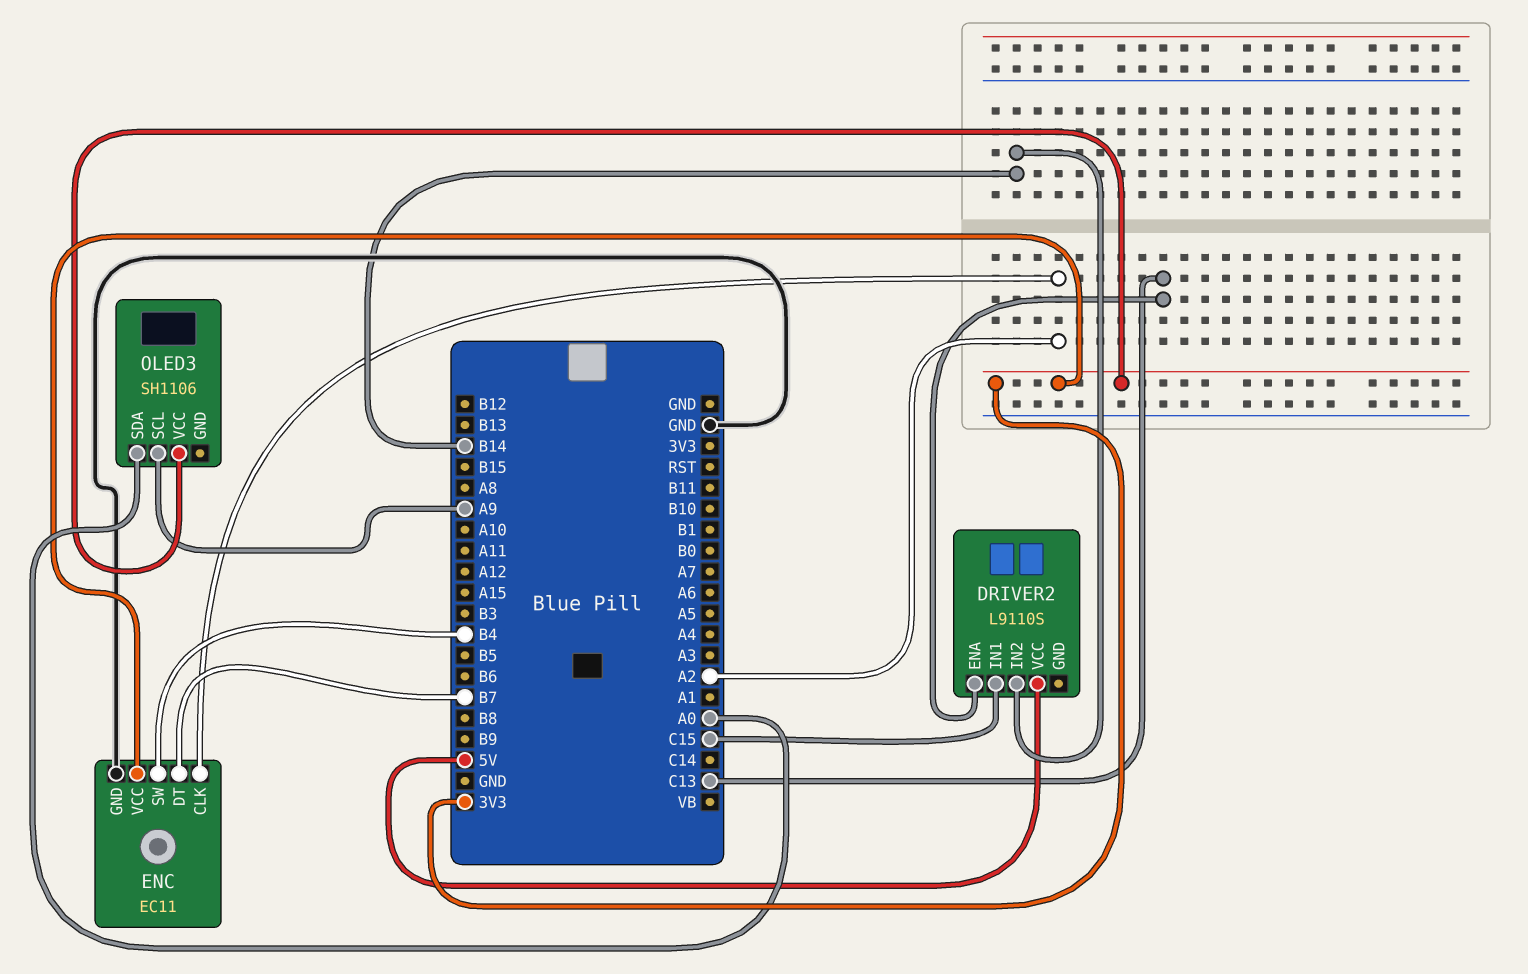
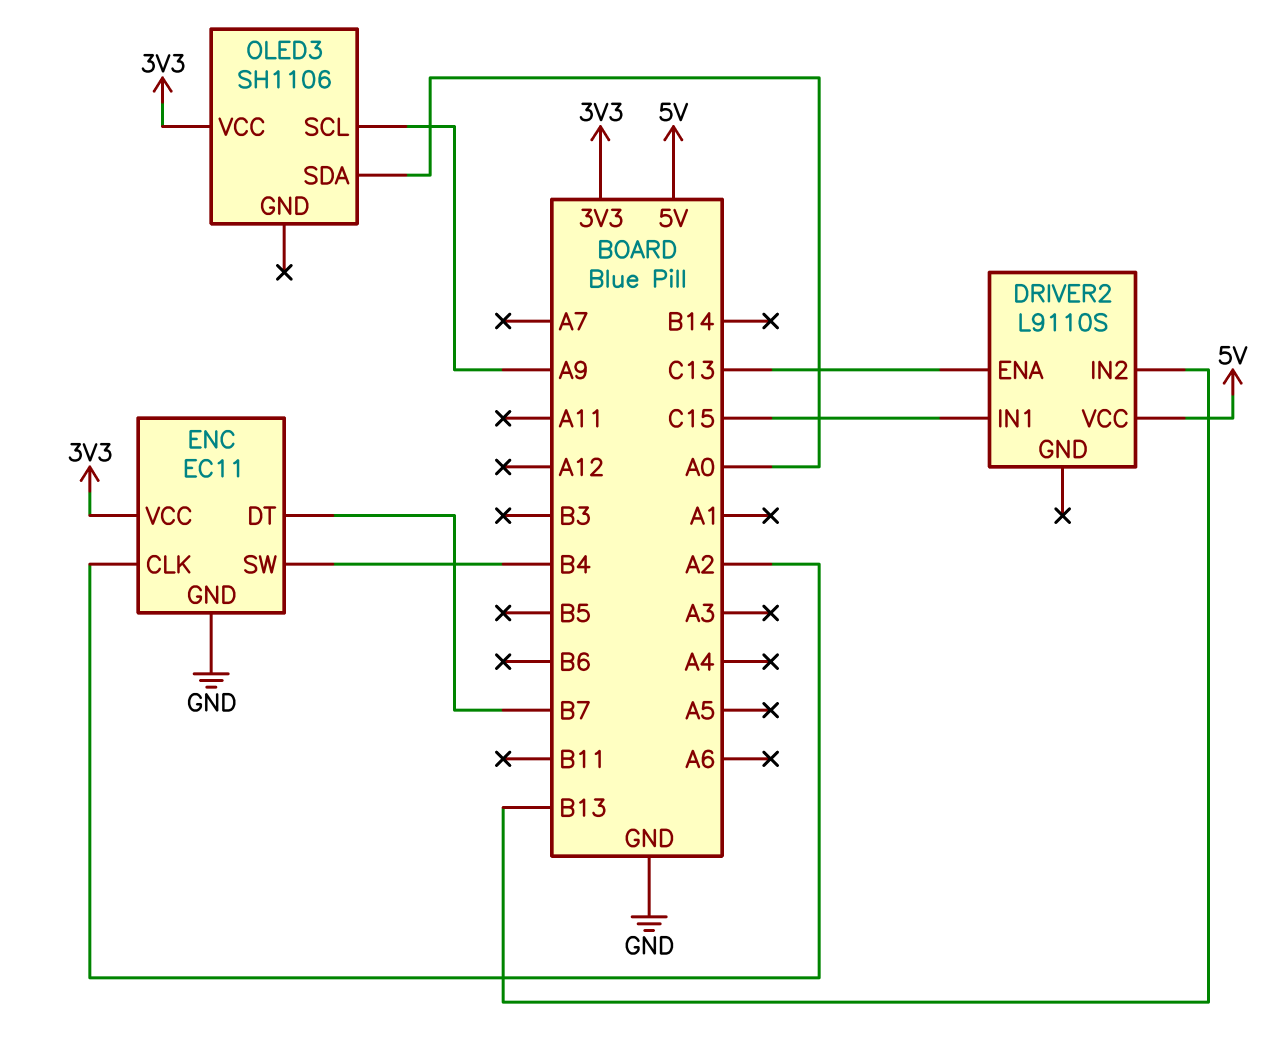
DRIVER2 pin IN2: B14 -> B13

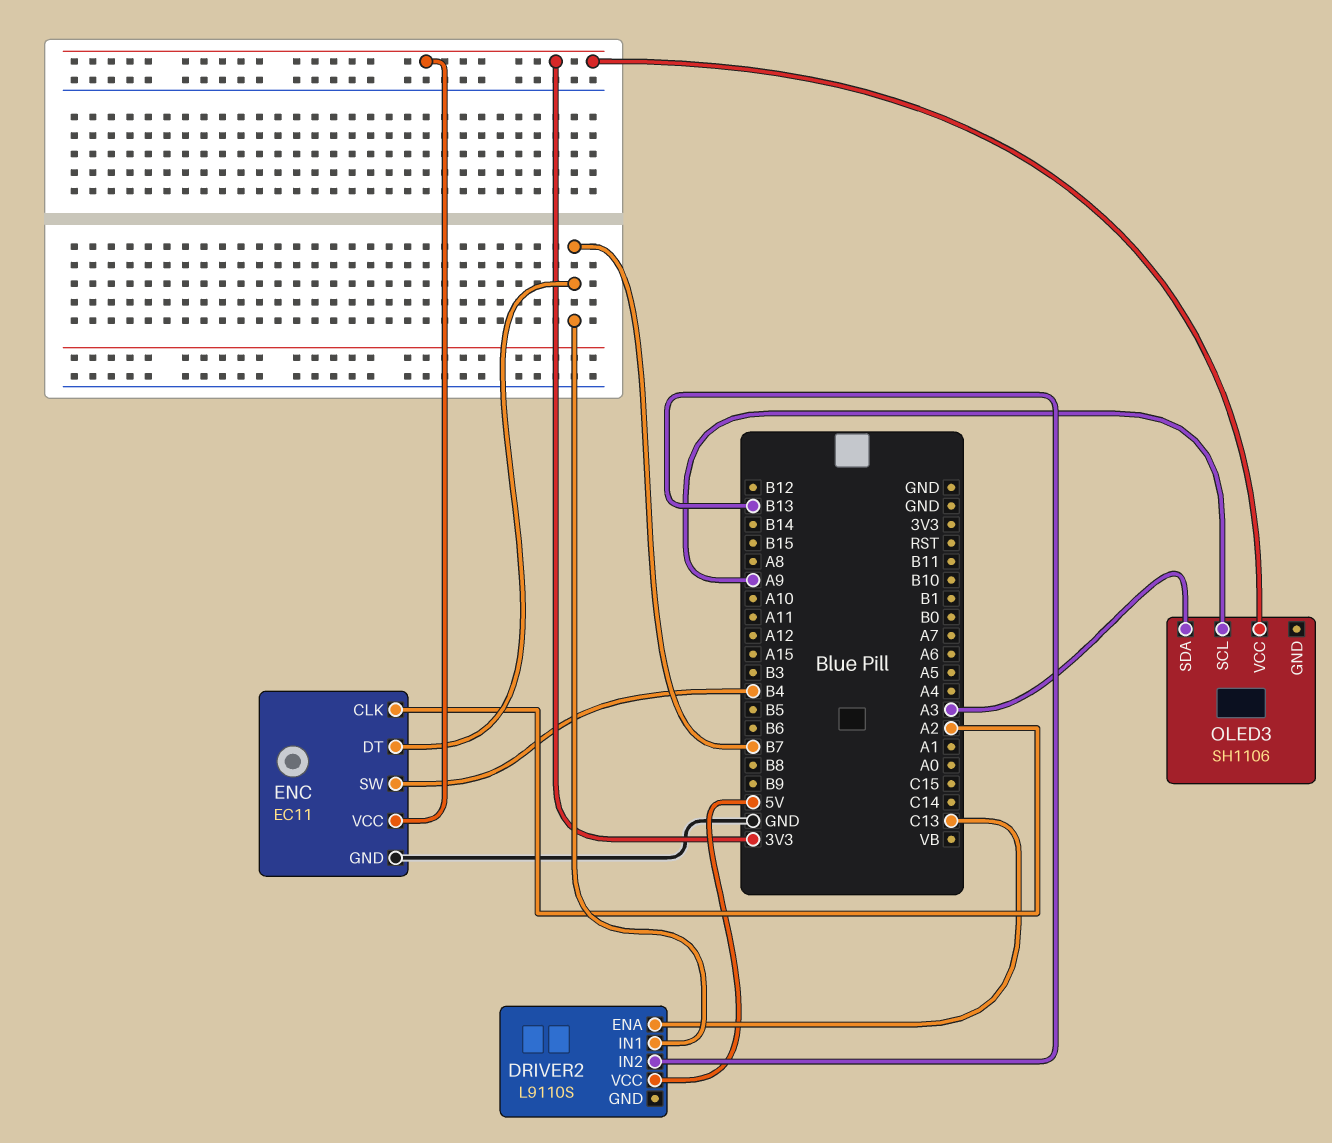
DRIVER2 pin IN1: C15 -> B7
OLED3 pin SDA: A0 -> A3

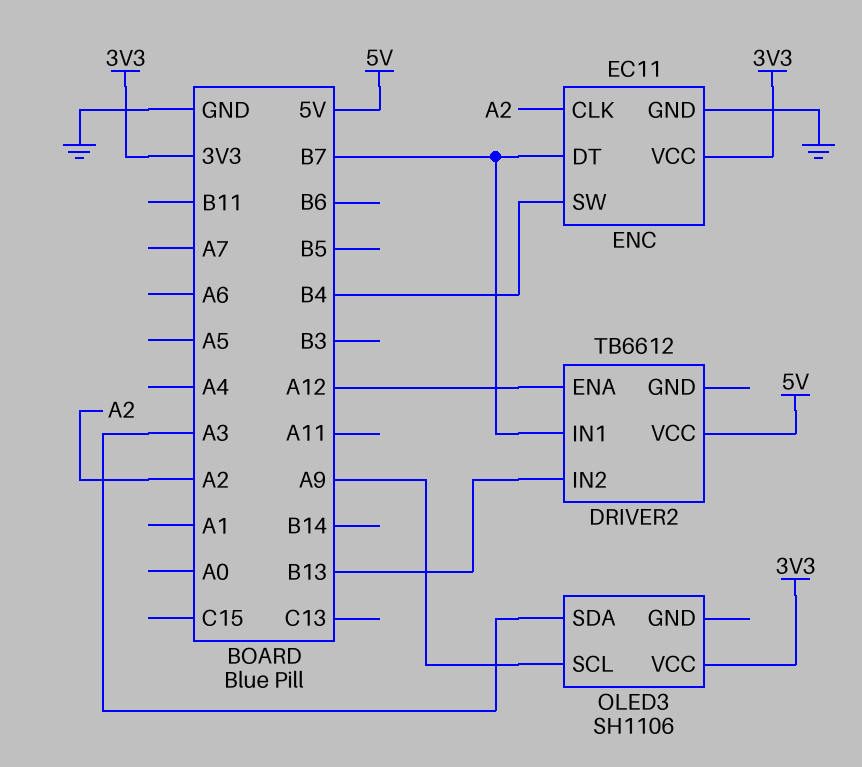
DRIVER2: L9110S -> TB6612
DRIVER2 pin ENA: C13 -> A12

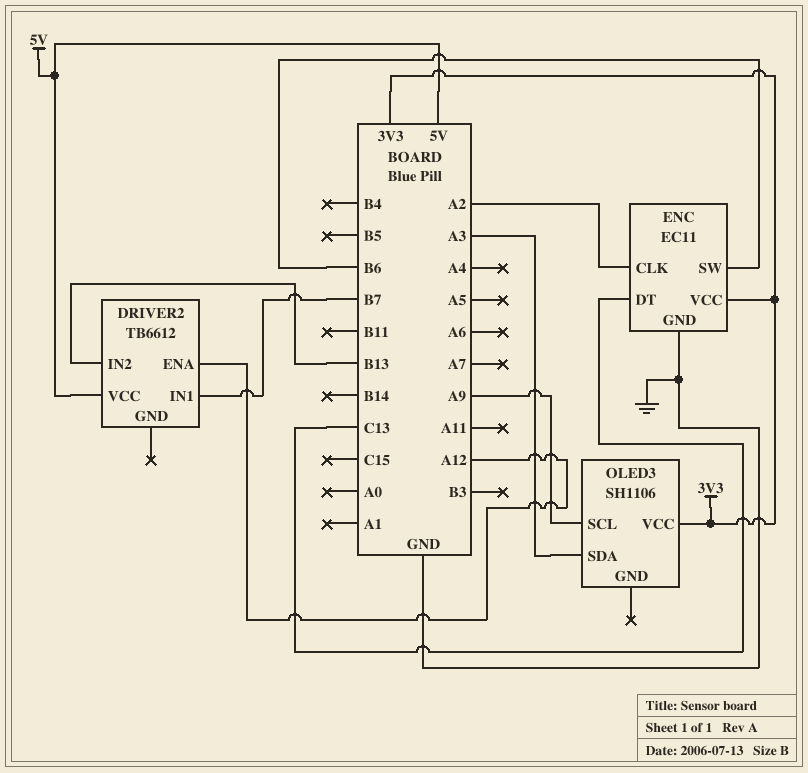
ENC pin DT: B7 -> C13
ENC pin SW: B4 -> B6

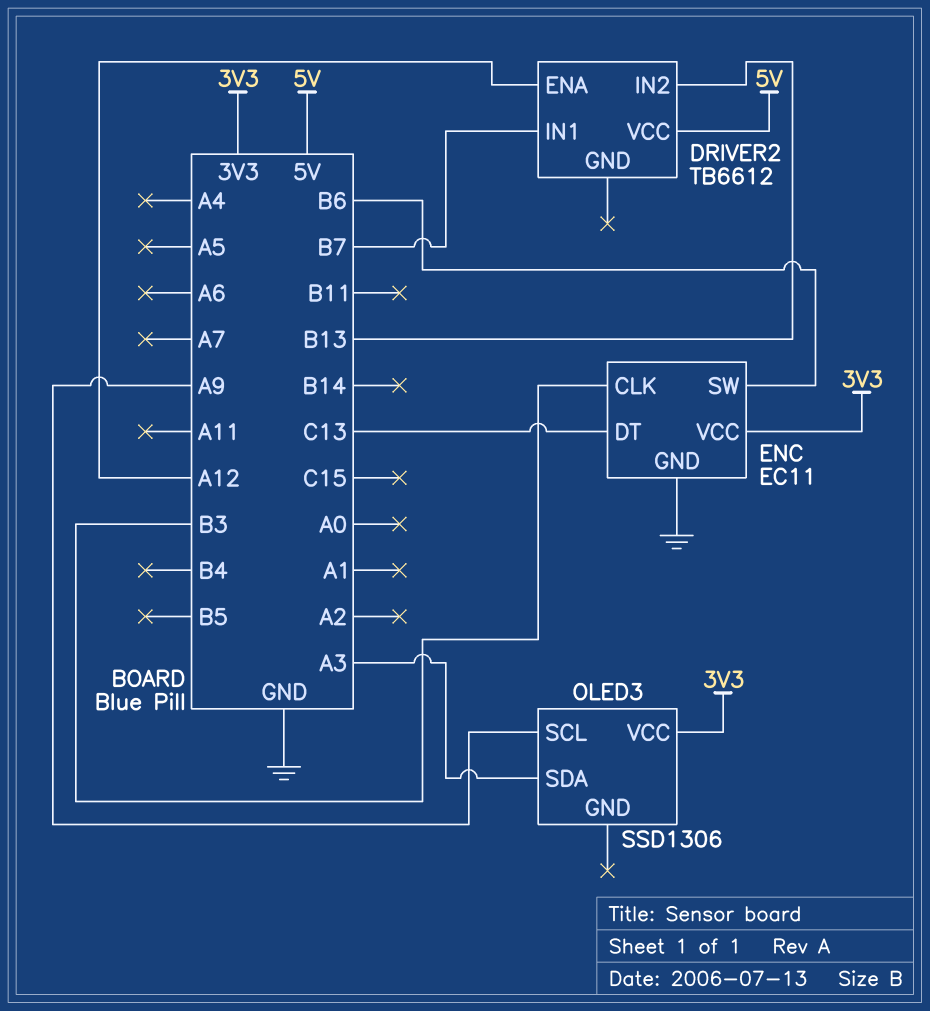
ENC pin CLK: A2 -> B3
OLED3: SH1106 -> SSD1306

